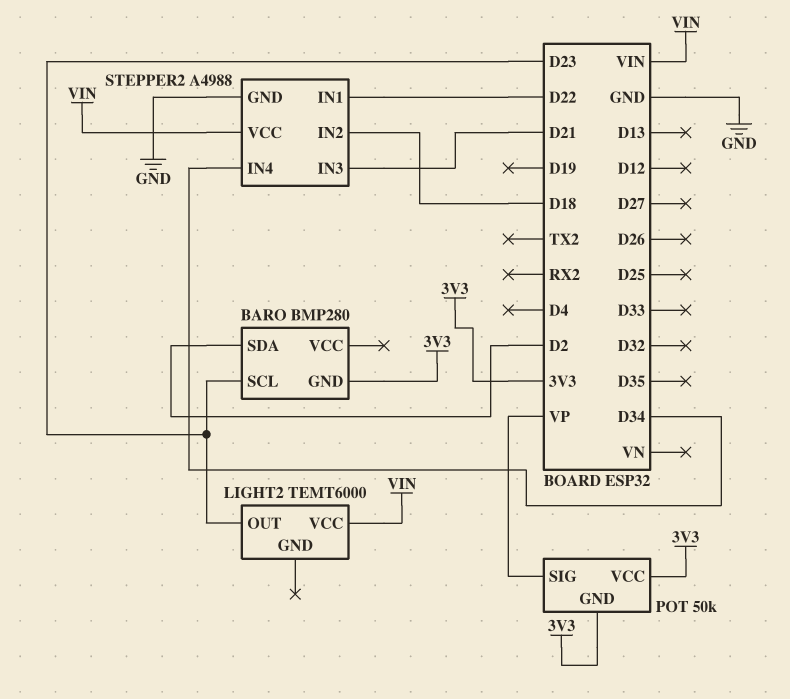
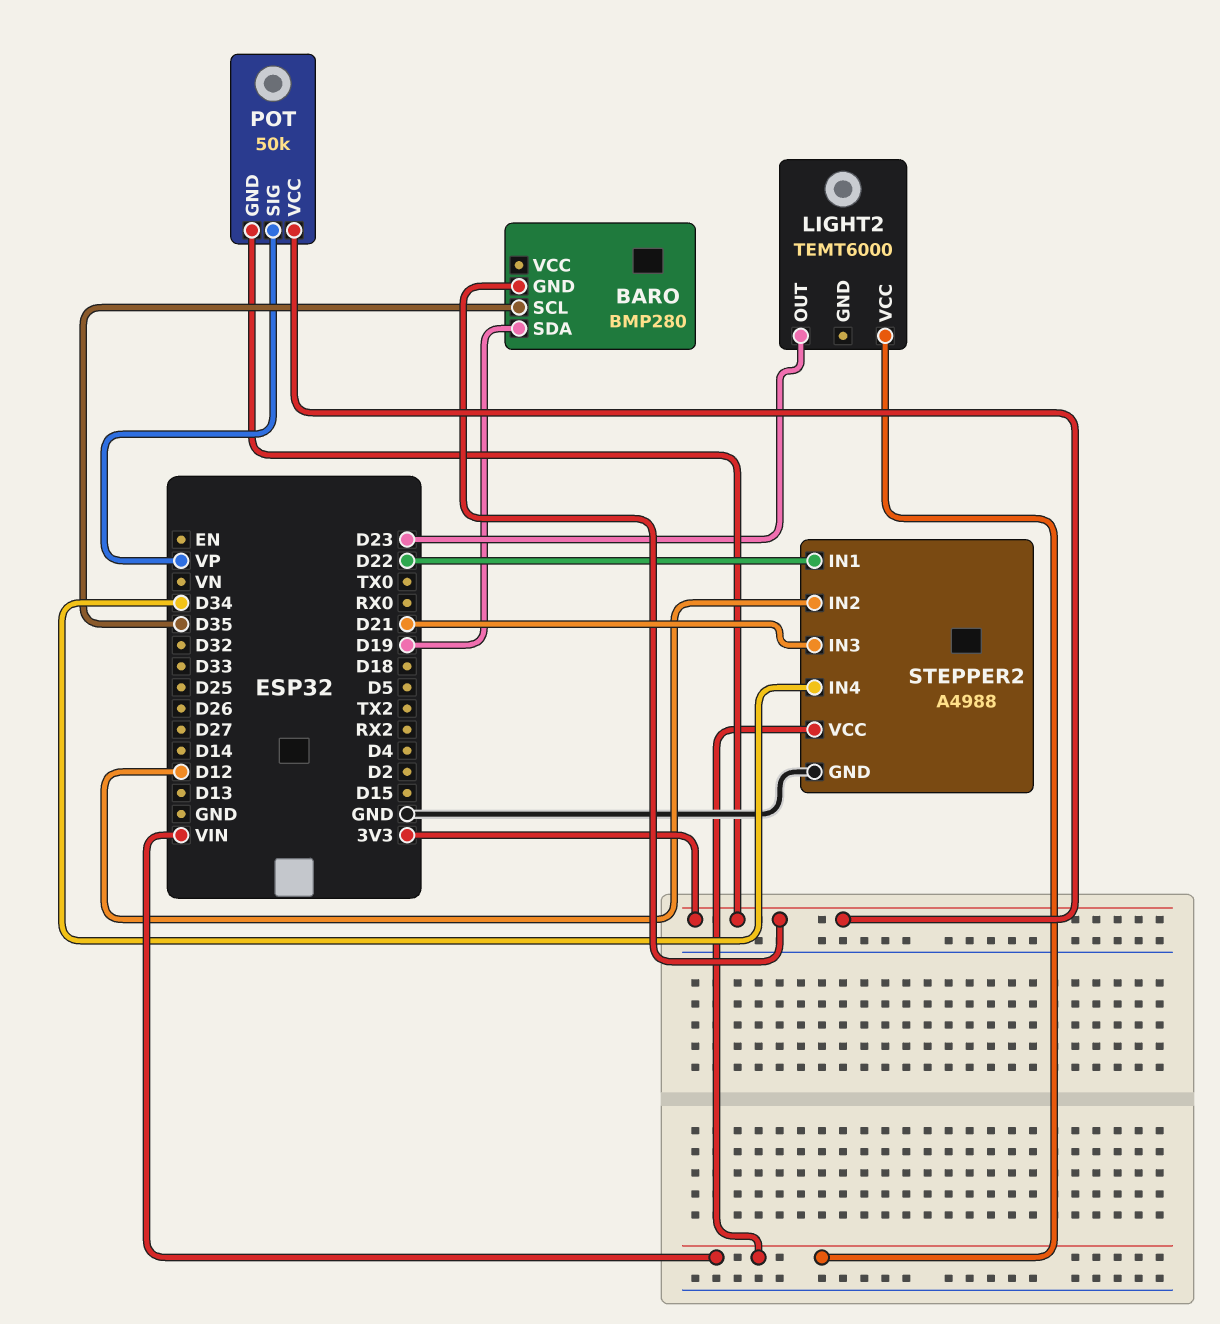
BARO pin SCL: D23 -> D35
BARO pin SDA: D2 -> D19
STEPPER2 pin IN2: D18 -> D12

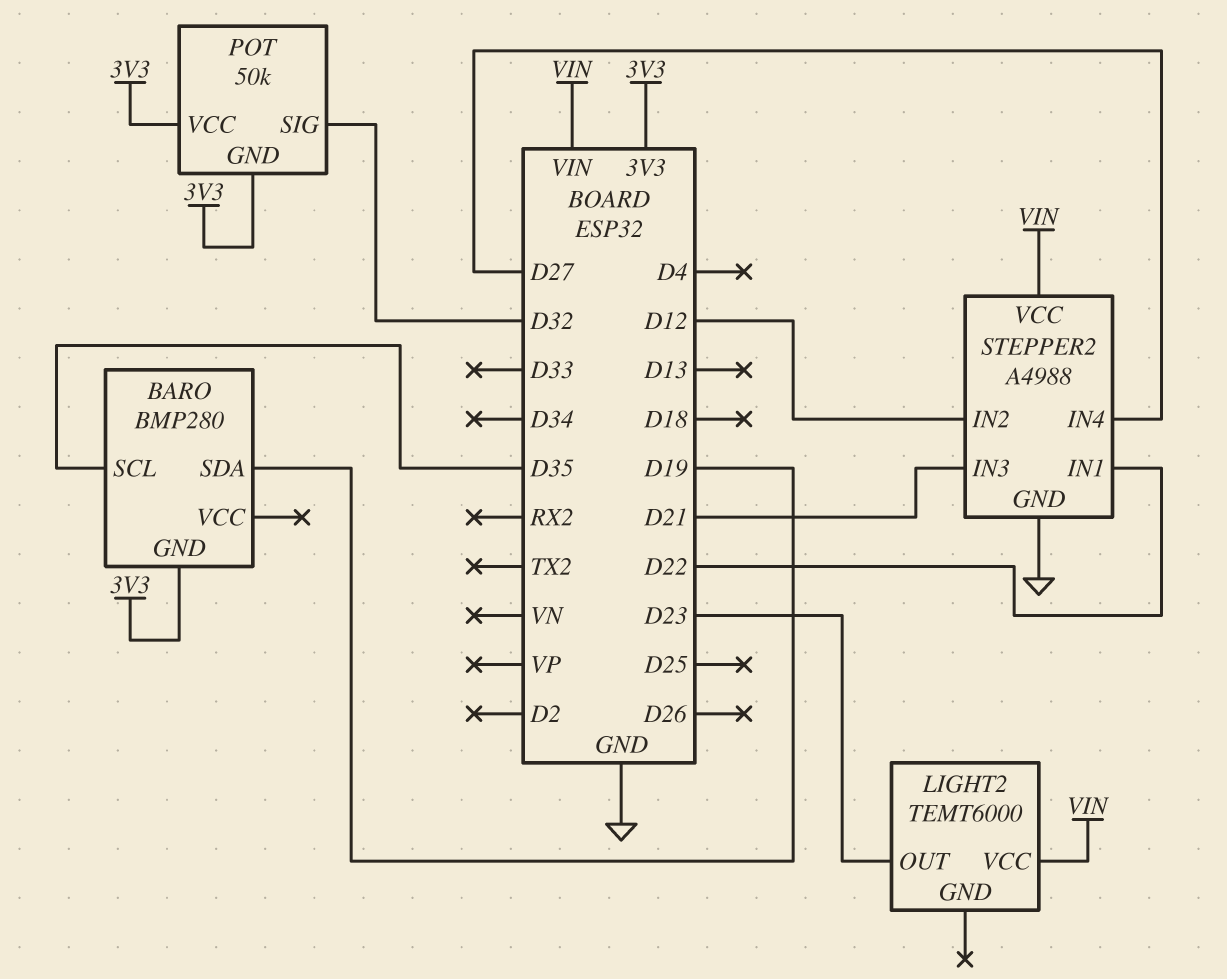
POT pin SIG: VP -> D32
STEPPER2 pin IN4: D34 -> D27

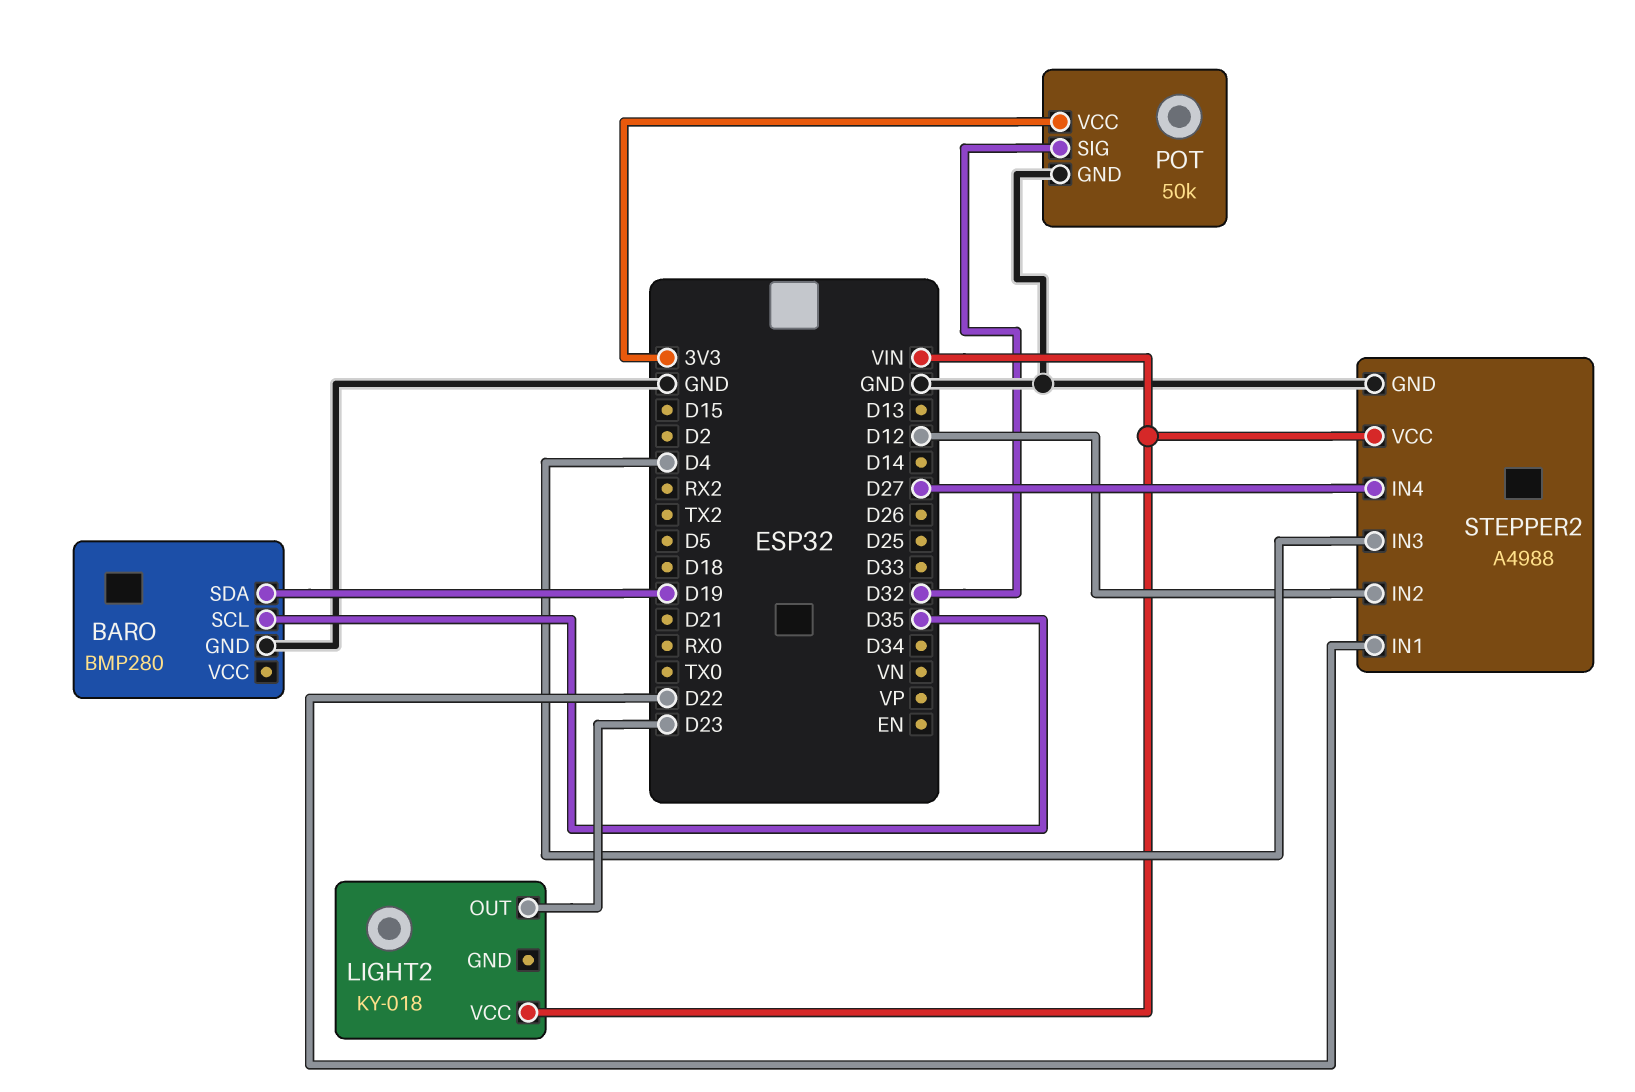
BARO pin GND: 3V3 -> GND
LIGHT2: TEMT6000 -> KY-018
POT pin GND: 3V3 -> GND
STEPPER2 pin IN3: D21 -> D4

